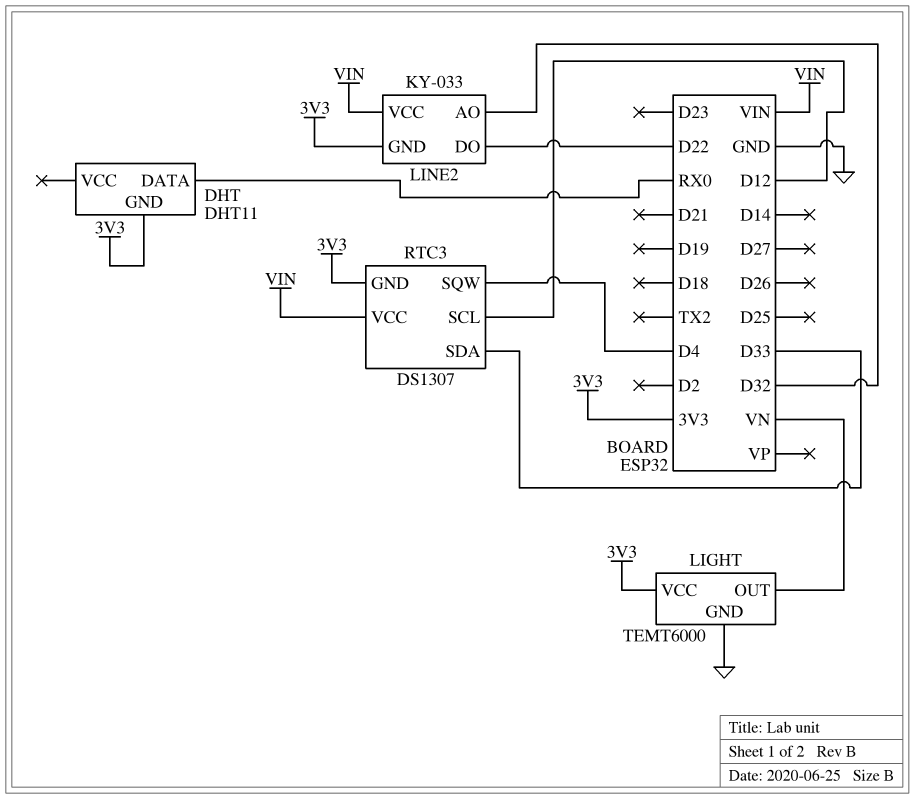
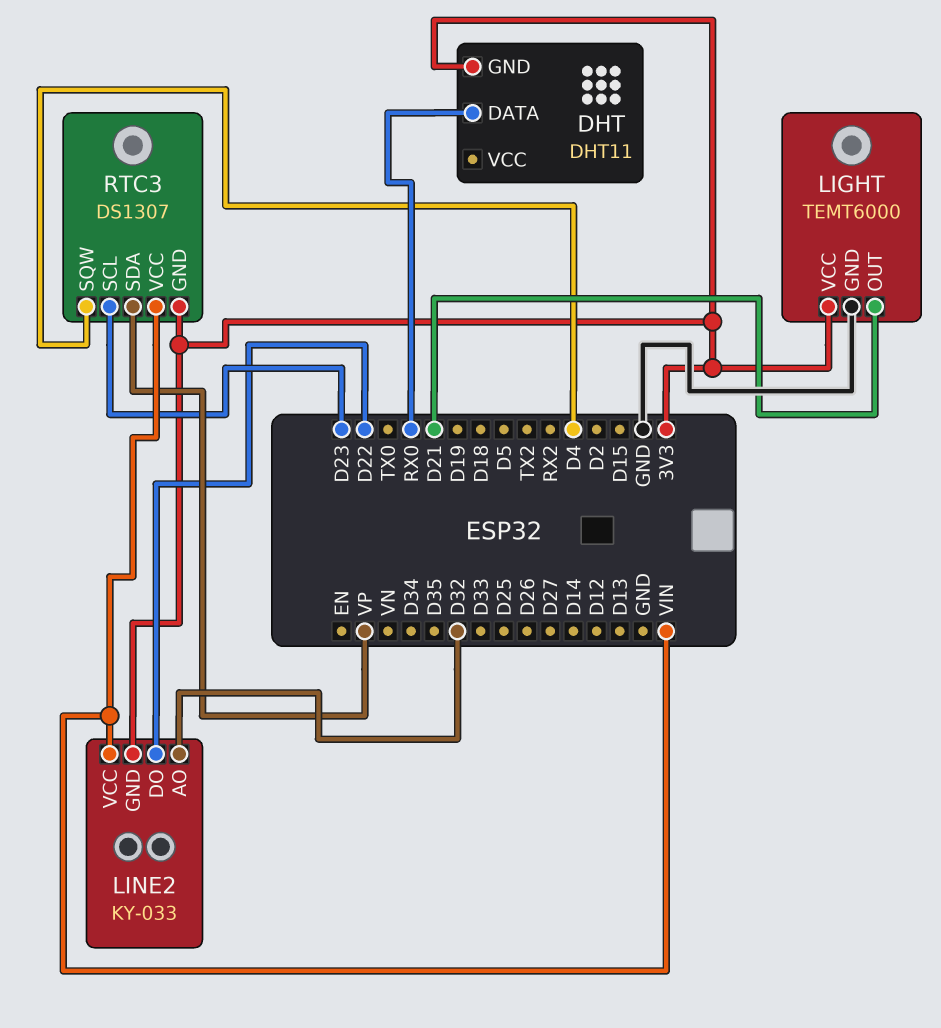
LIGHT pin OUT: VN -> D21
RTC3 pin SCL: D12 -> D23
RTC3 pin SDA: D33 -> VP

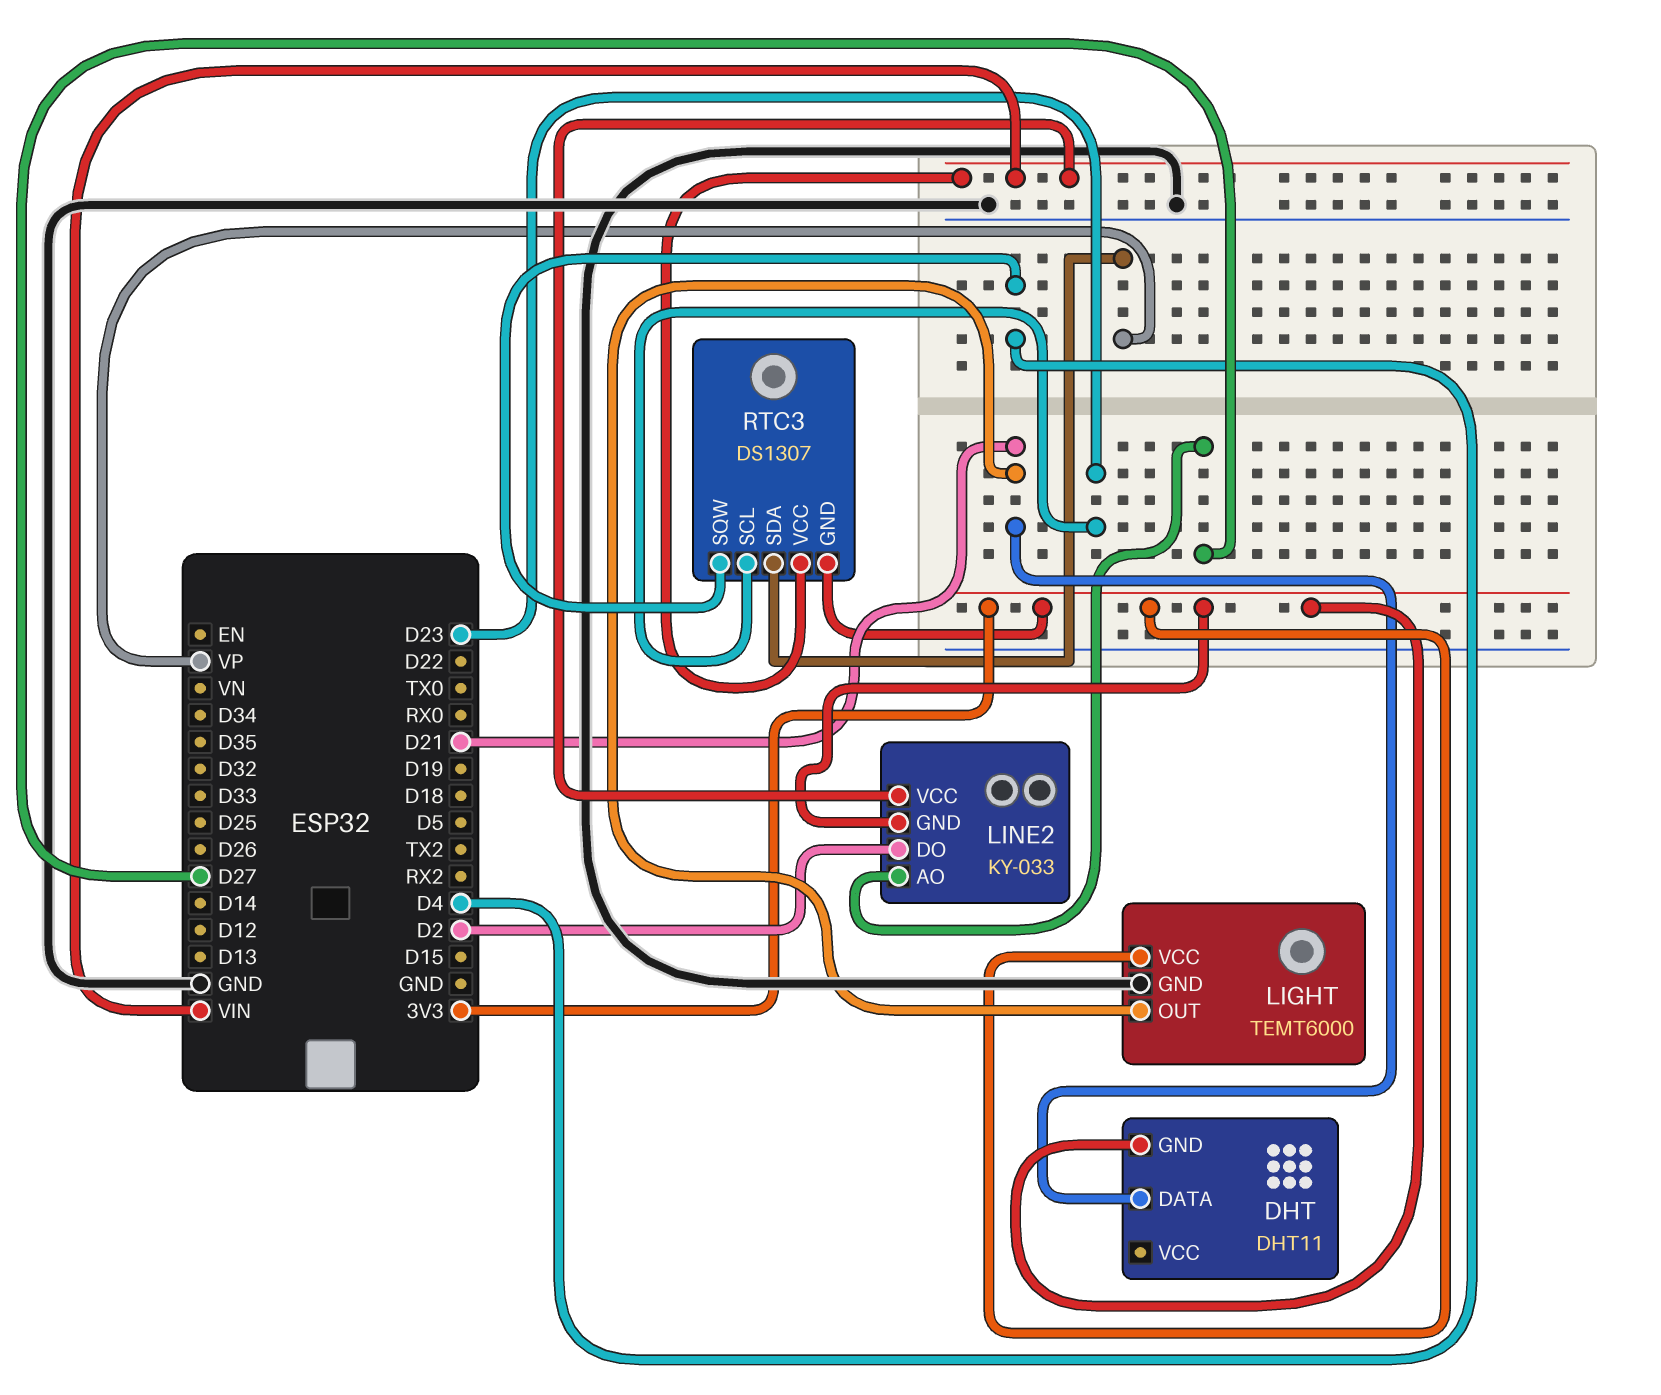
DHT pin DATA: RX0 -> D21
LINE2 pin AO: D32 -> D27
LINE2 pin DO: D22 -> D2

